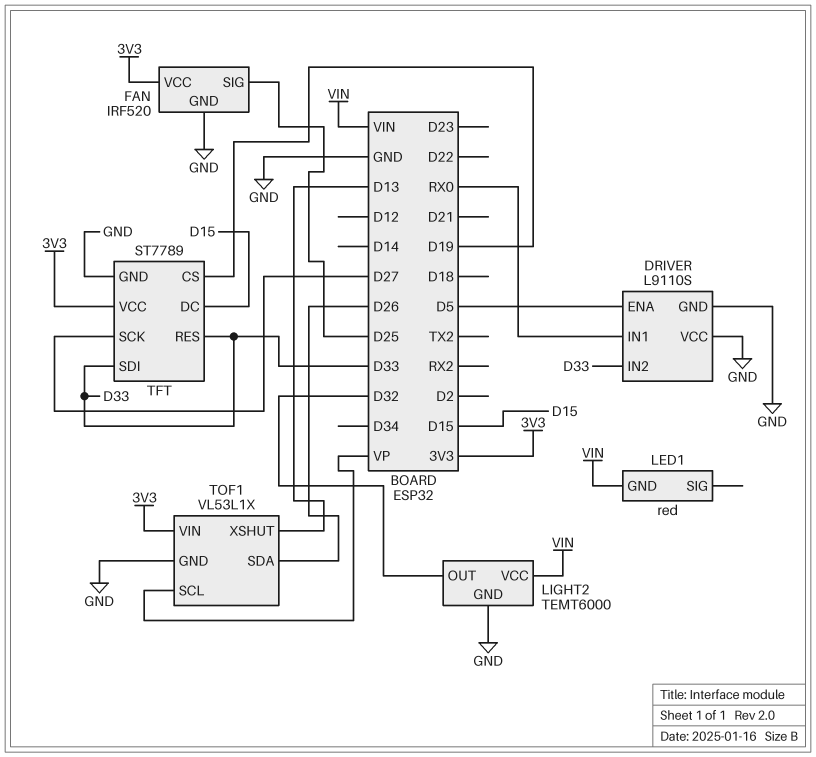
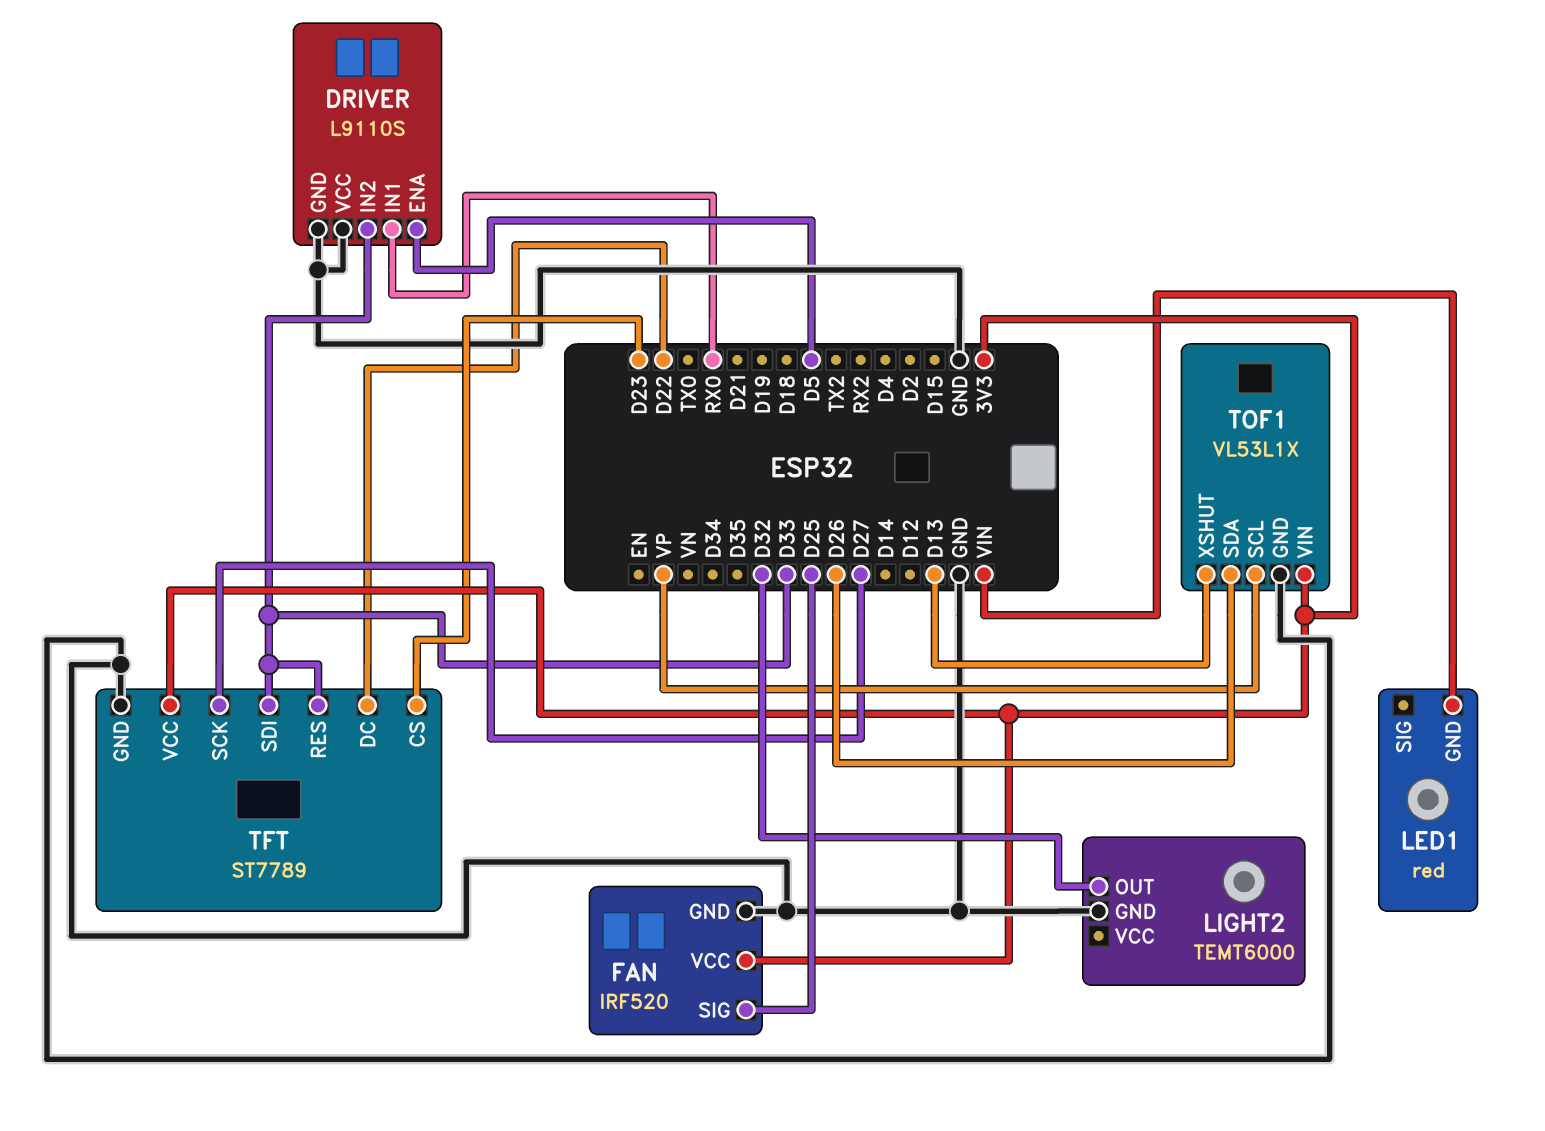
LIGHT2 pin VCC: VIN -> none
TFT pin CS: D19 -> D23
TFT pin DC: D15 -> D22

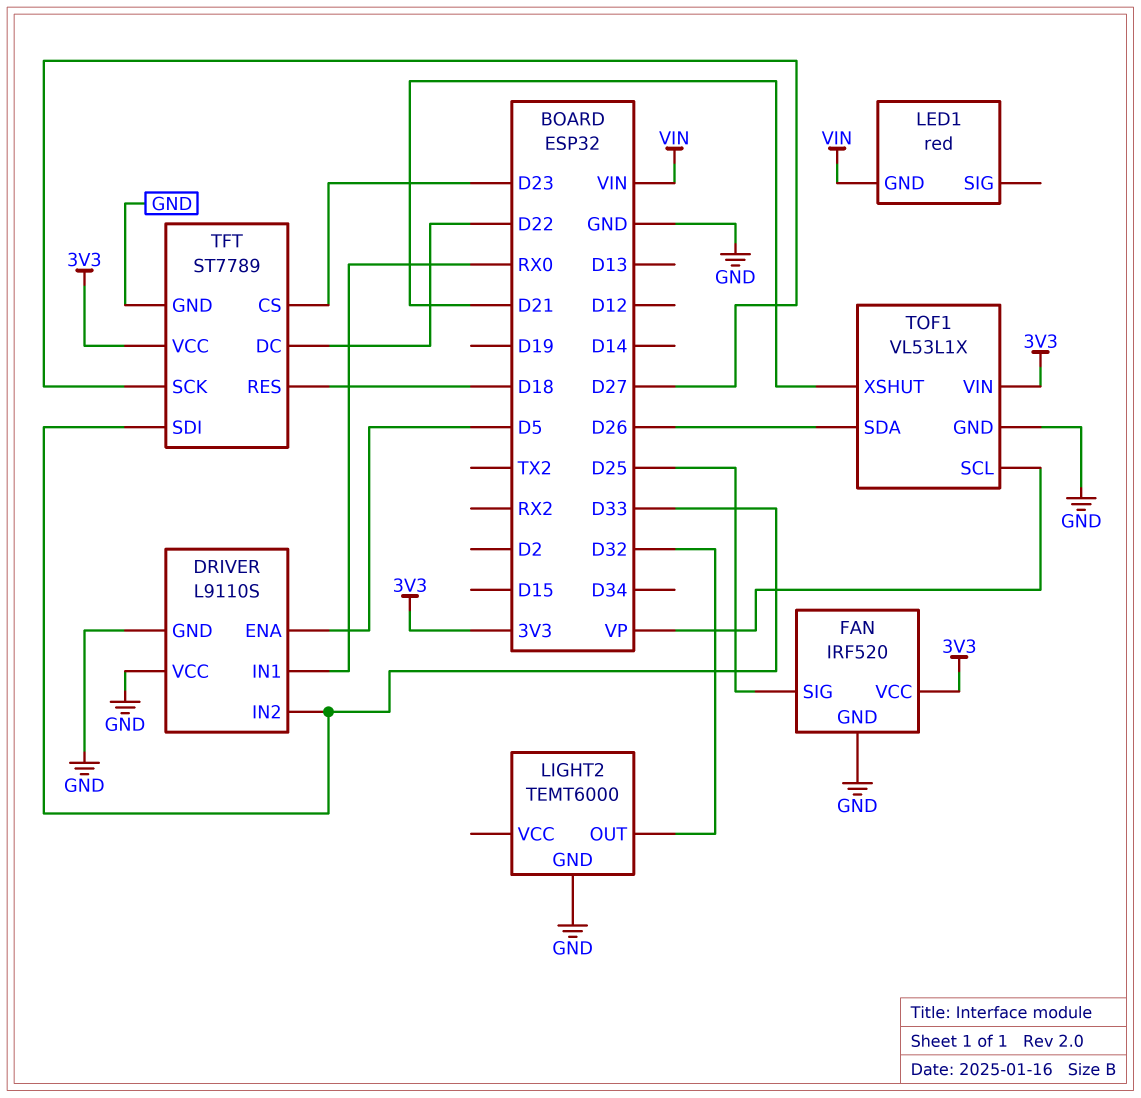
TFT pin RES: D33 -> D18
TOF1 pin XSHUT: D13 -> D21

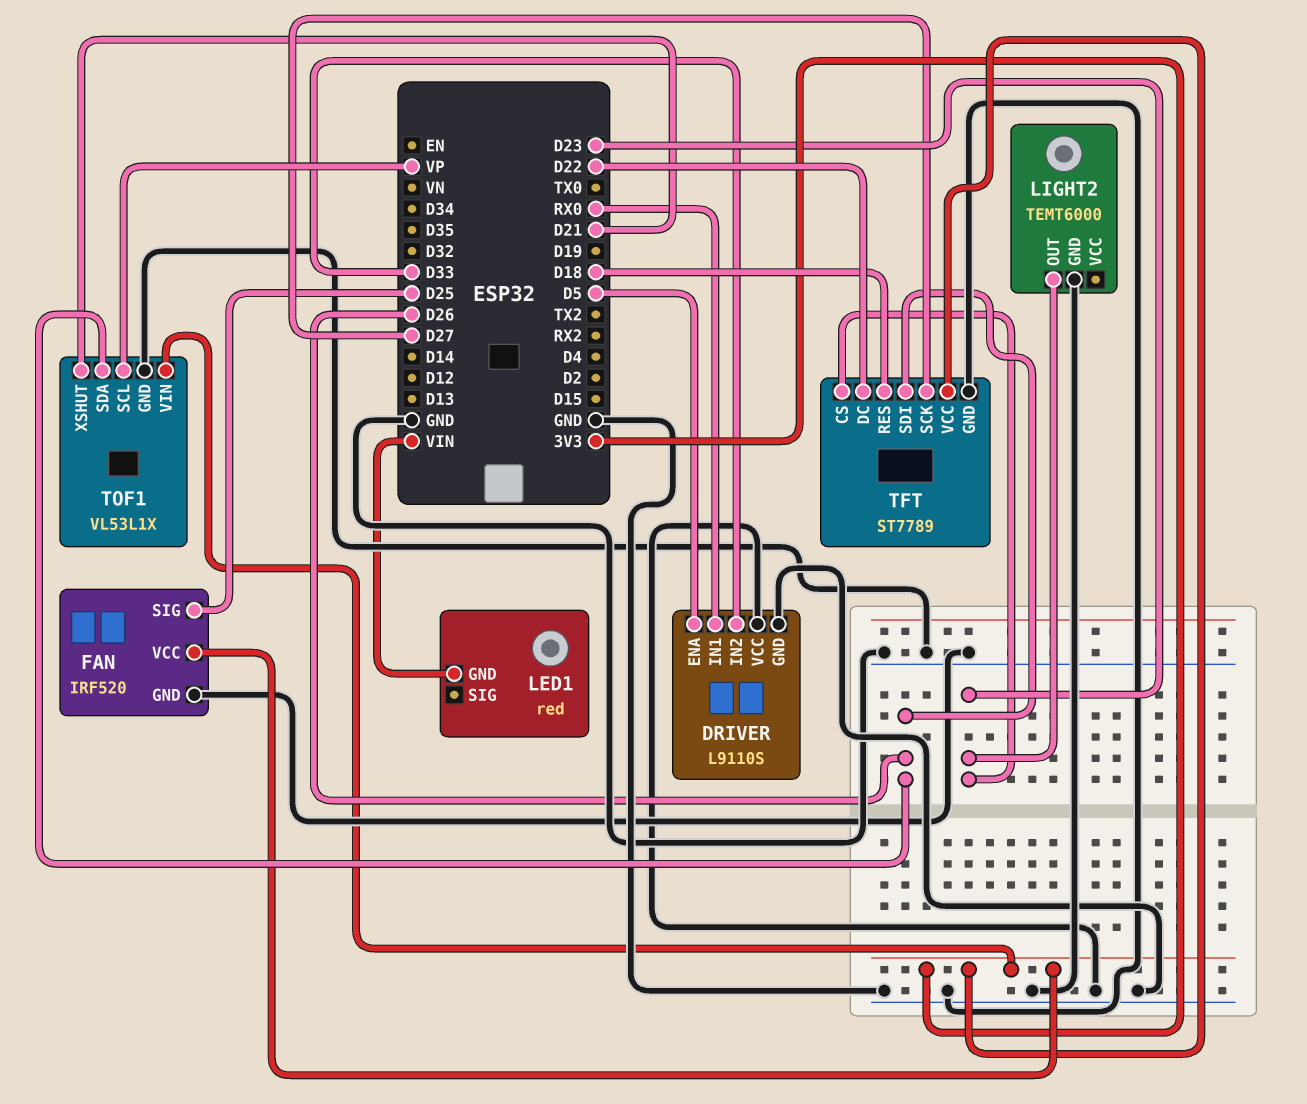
LIGHT2 pin OUT: D32 -> D23
TFT pin SDI: D33 -> D26

